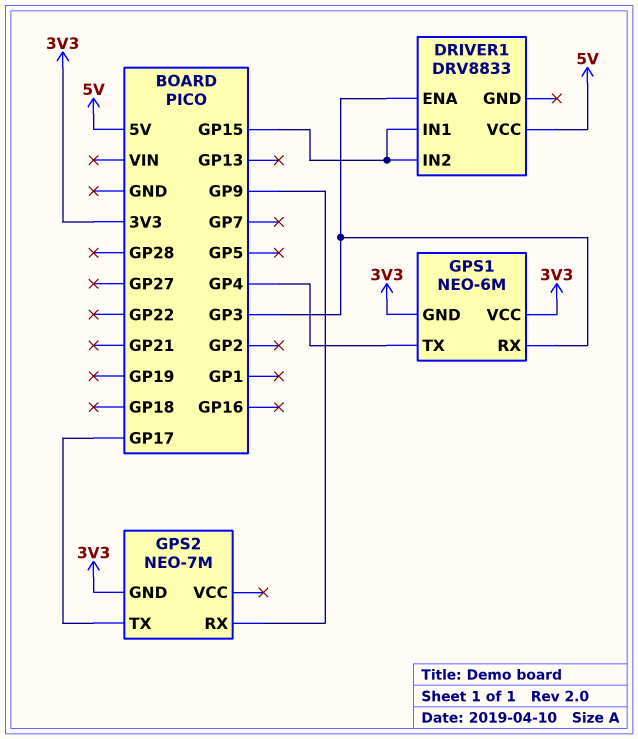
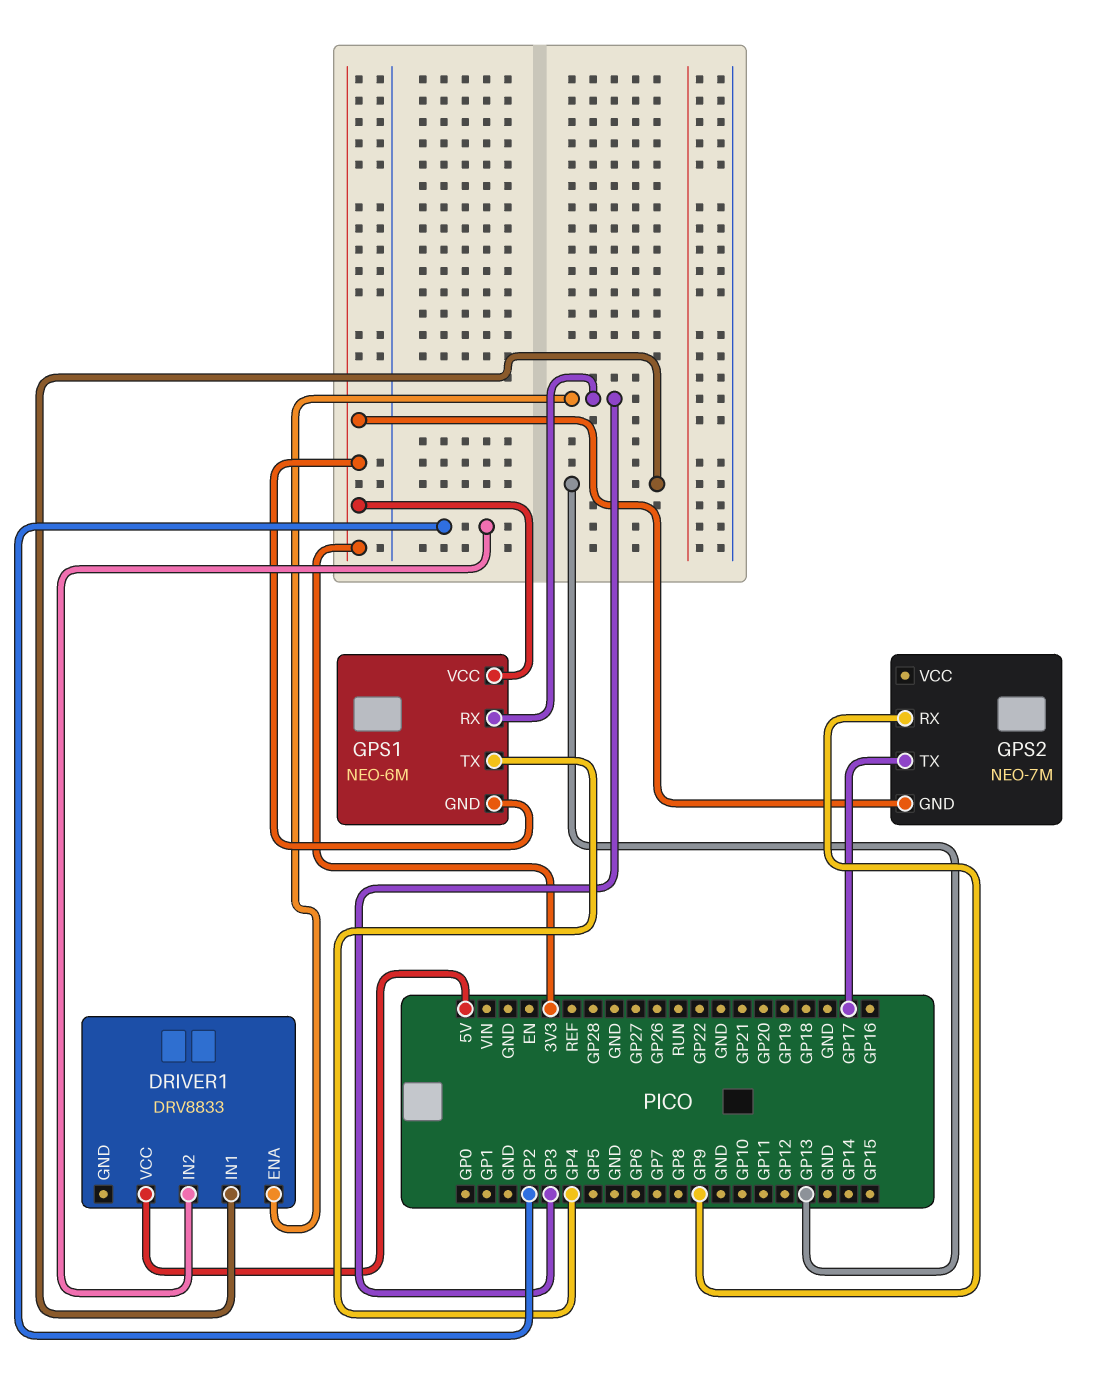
DRIVER1 pin IN1: GP15 -> GP13
DRIVER1 pin IN2: GP15 -> GP2

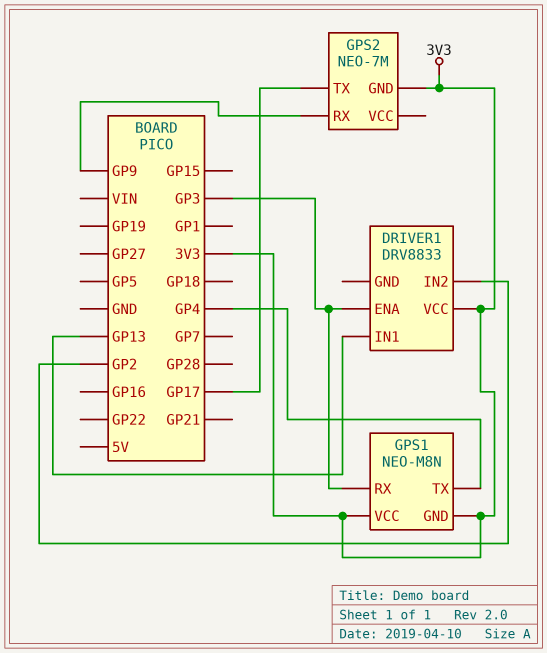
DRIVER1 pin VCC: 5V -> 3V3
GPS1: NEO-6M -> NEO-M8N

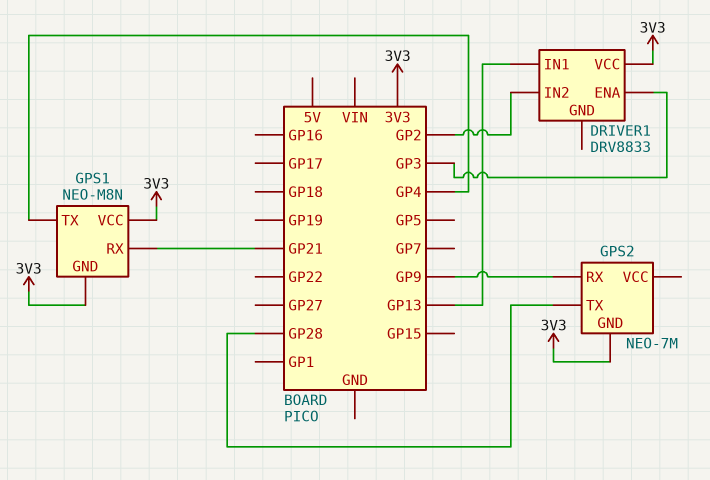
GPS1 pin RX: GP3 -> GP21
GPS2 pin TX: GP17 -> GP28

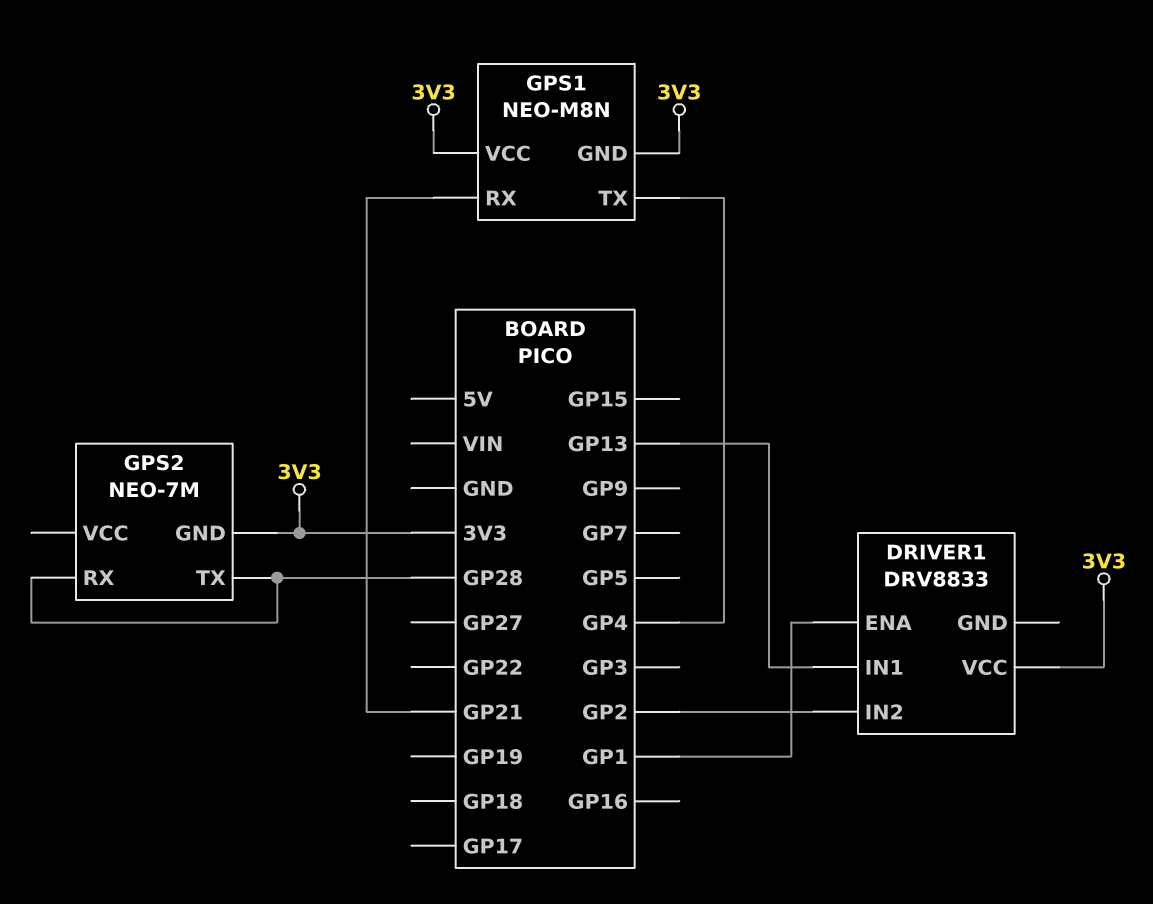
DRIVER1 pin ENA: GP3 -> GP1
GPS2 pin RX: GP9 -> GP28

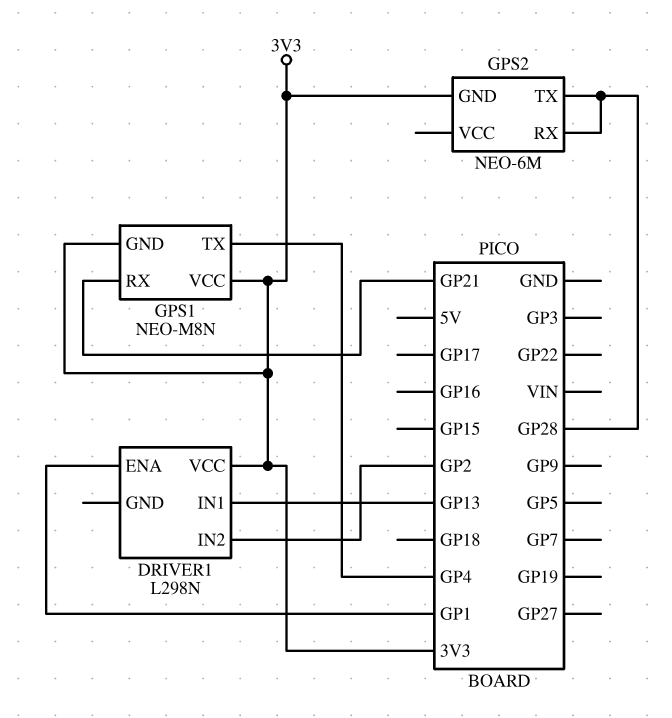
DRIVER1: DRV8833 -> L298N
GPS2: NEO-7M -> NEO-6M

